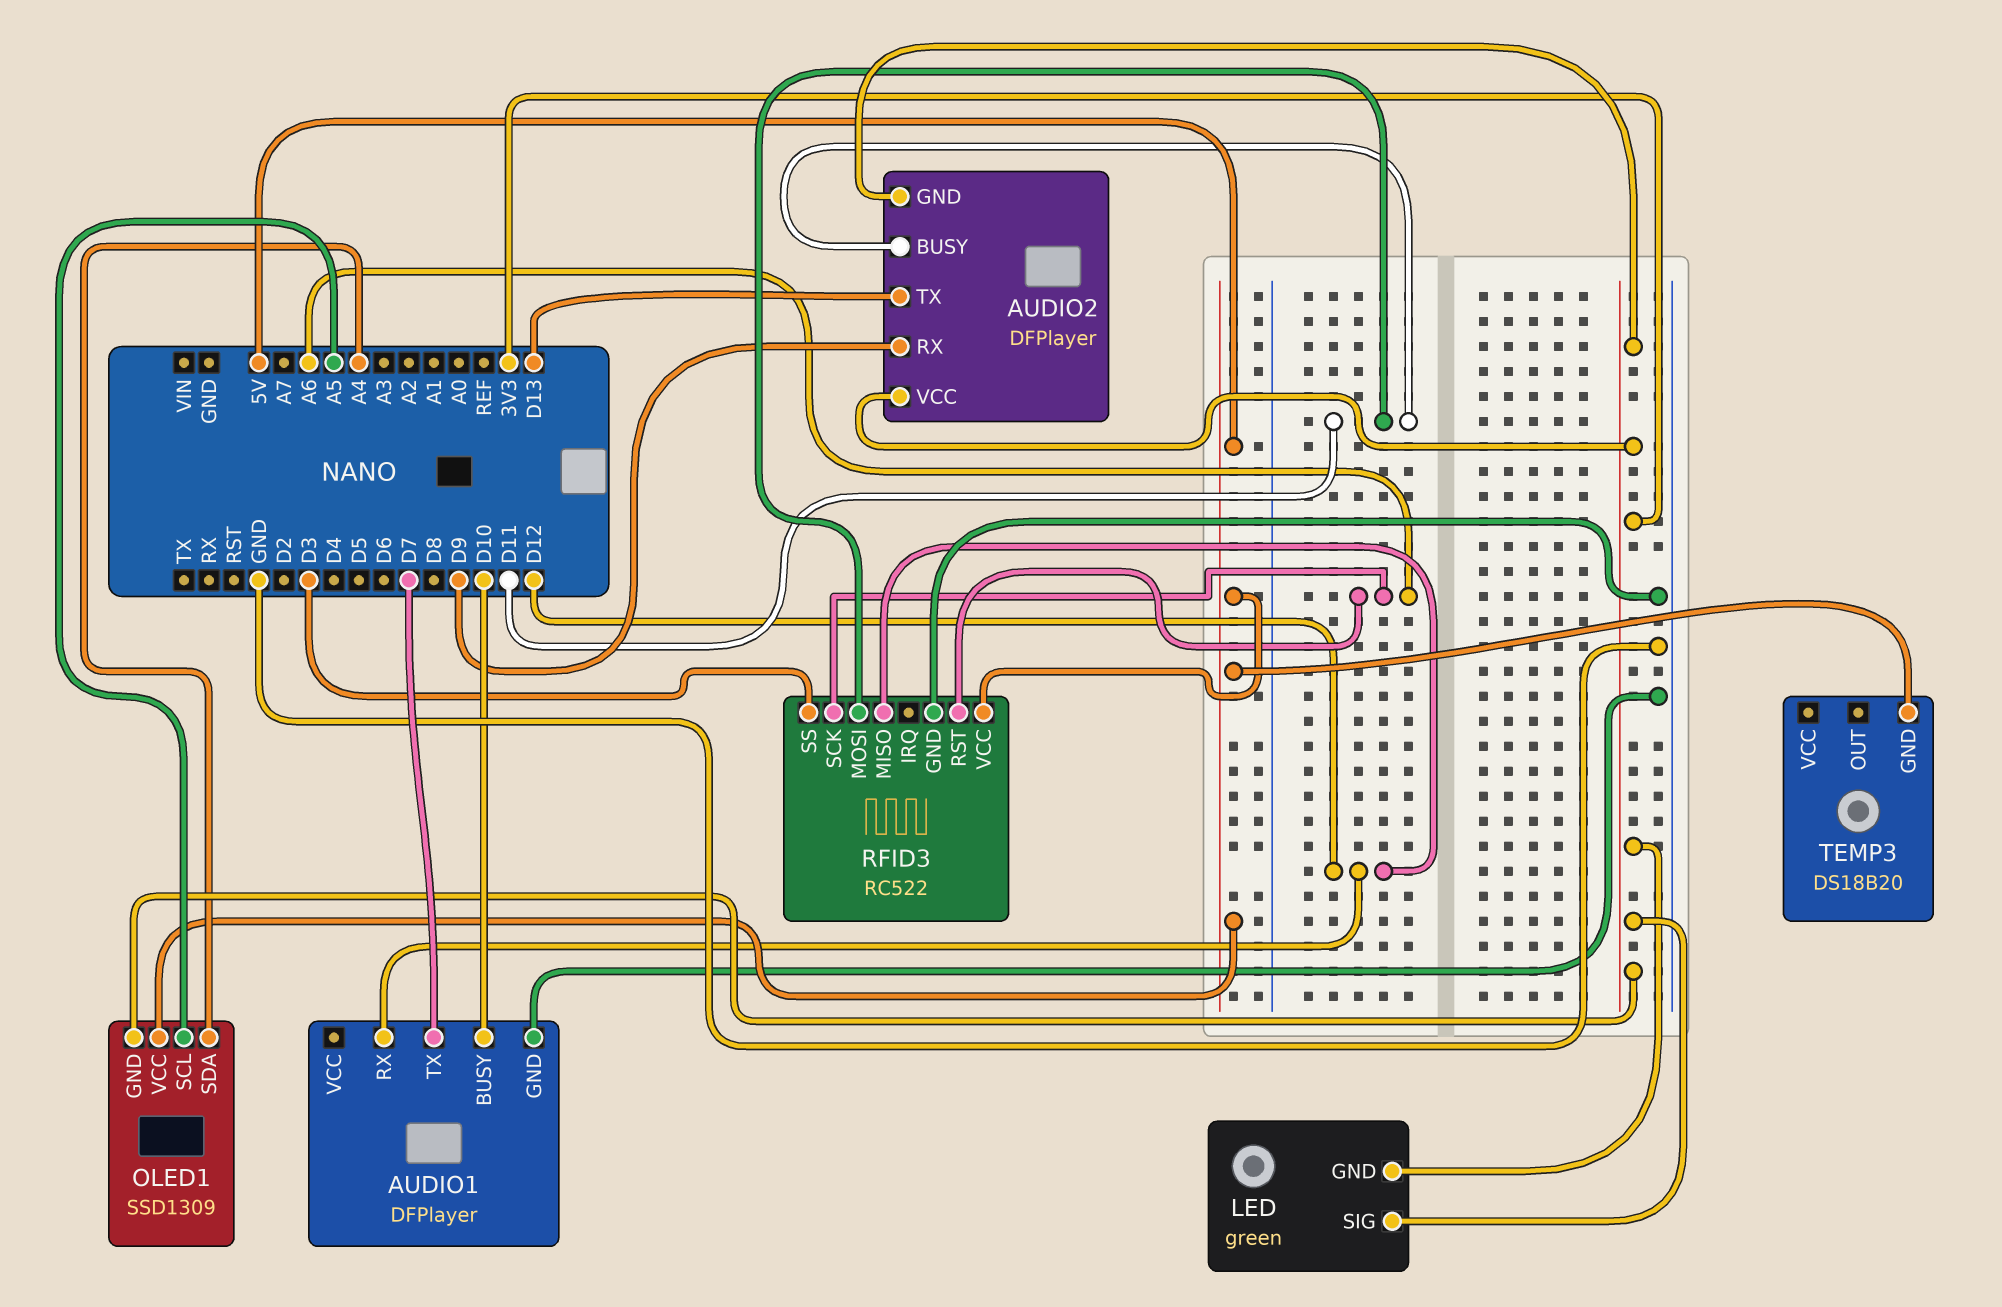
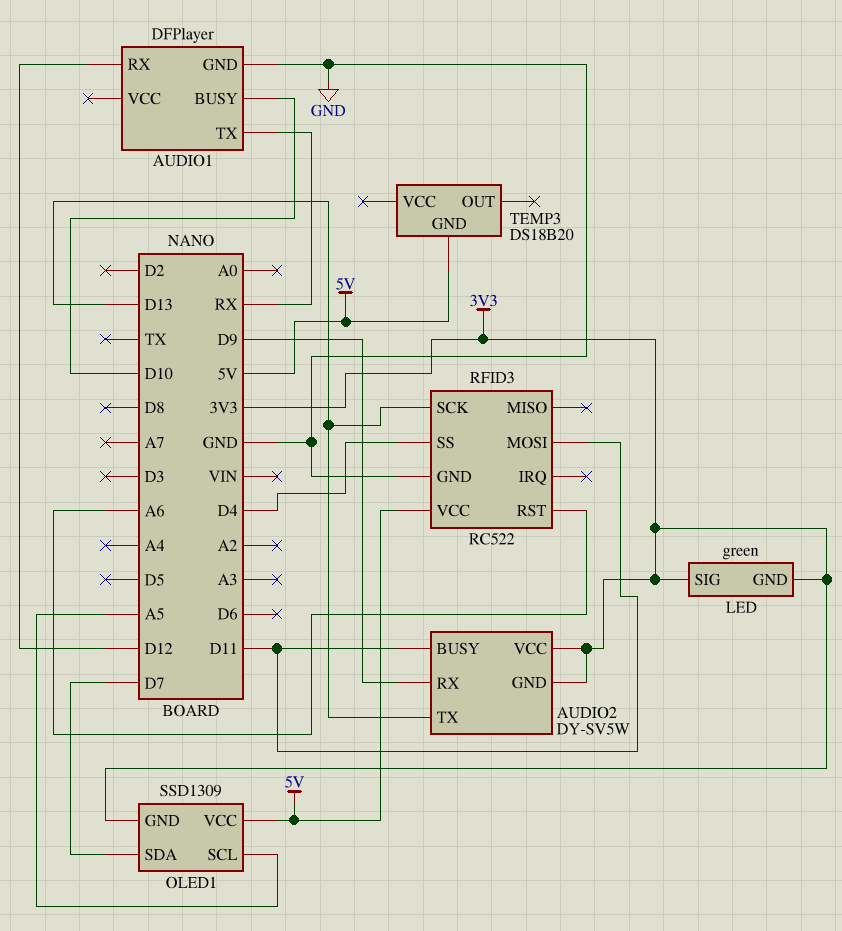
AUDIO1 pin TX: D7 -> RX
AUDIO2: DFPlayer -> DY-SV5W
OLED1 pin SDA: A4 -> D7
RFID3 pin MISO: D12 -> none
RFID3 pin SCK: A6 -> D13
RFID3 pin SS: D3 -> D4

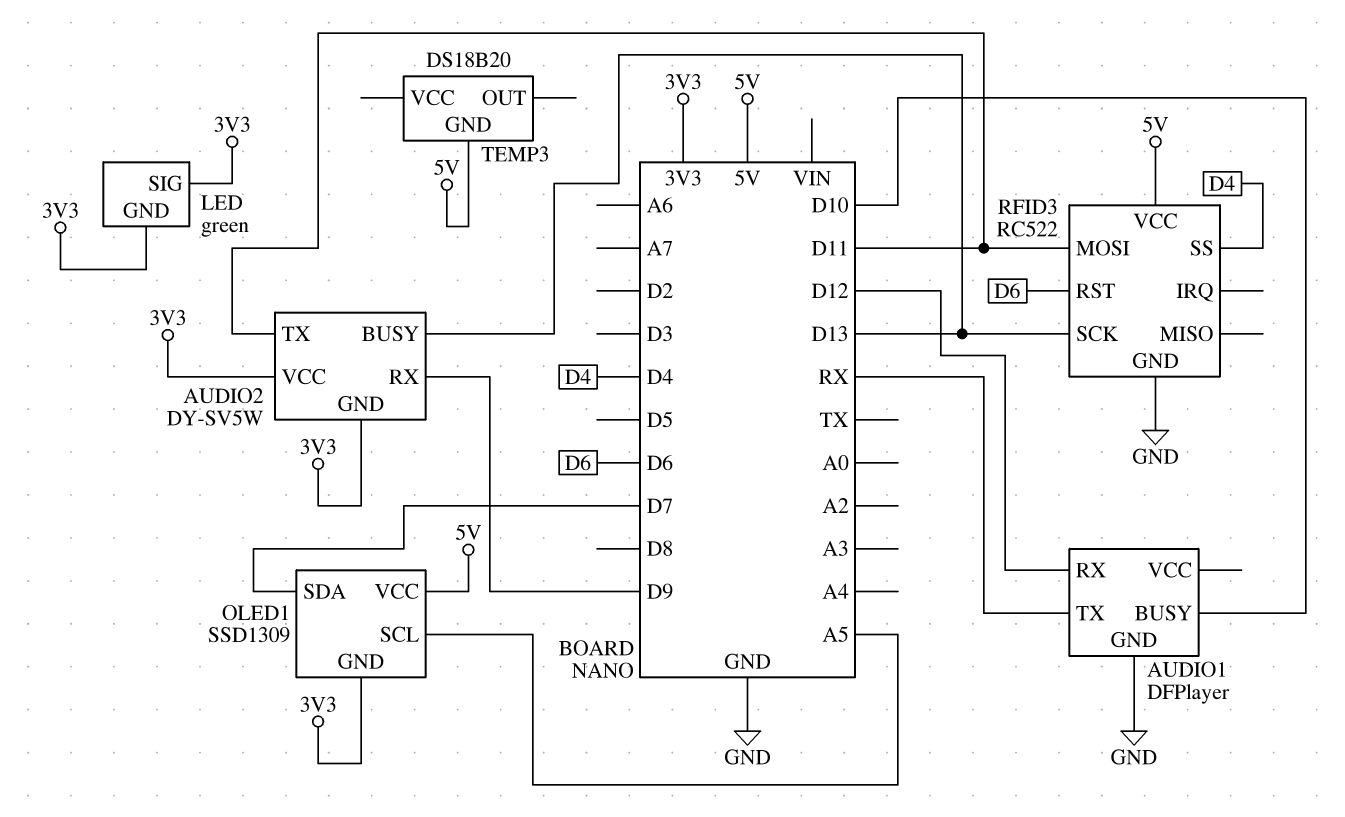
AUDIO2 pin BUSY: D11 -> D13
AUDIO2 pin TX: D13 -> D11
RFID3 pin RST: A6 -> D6

